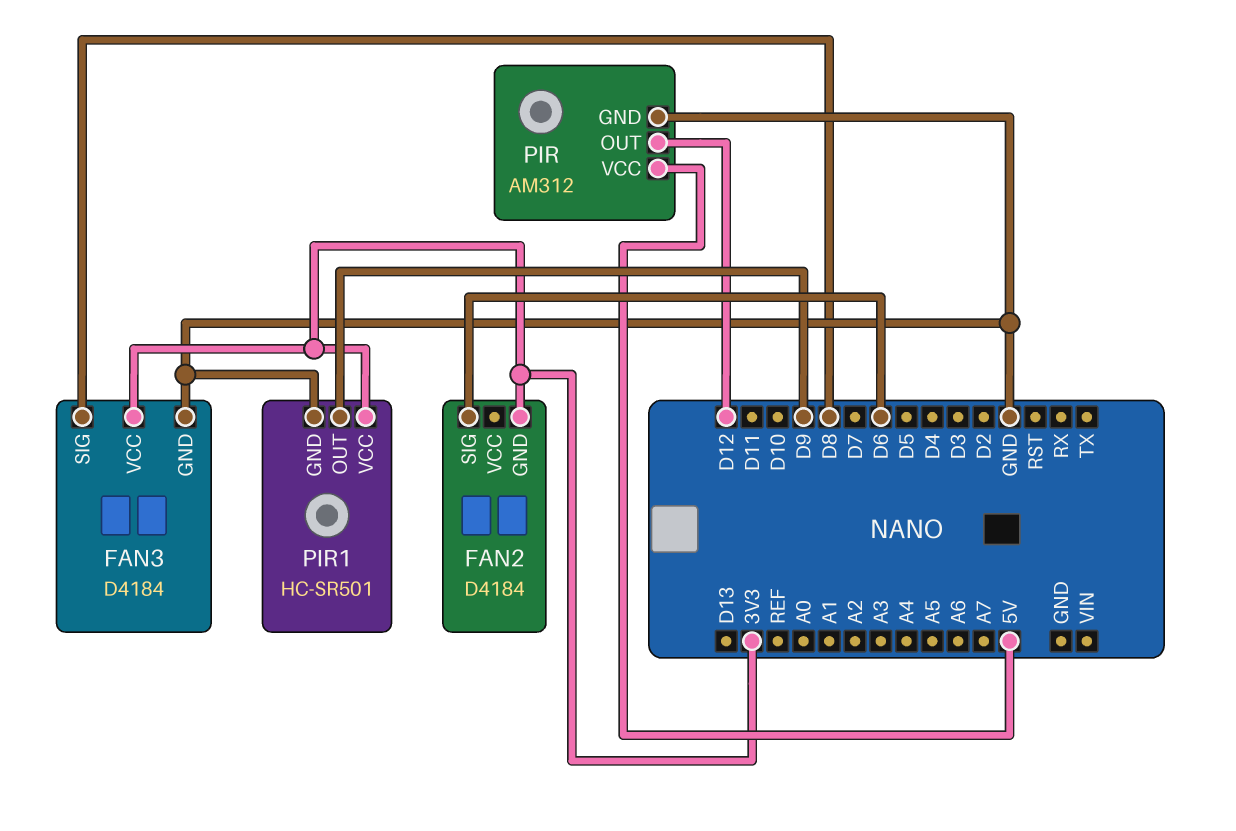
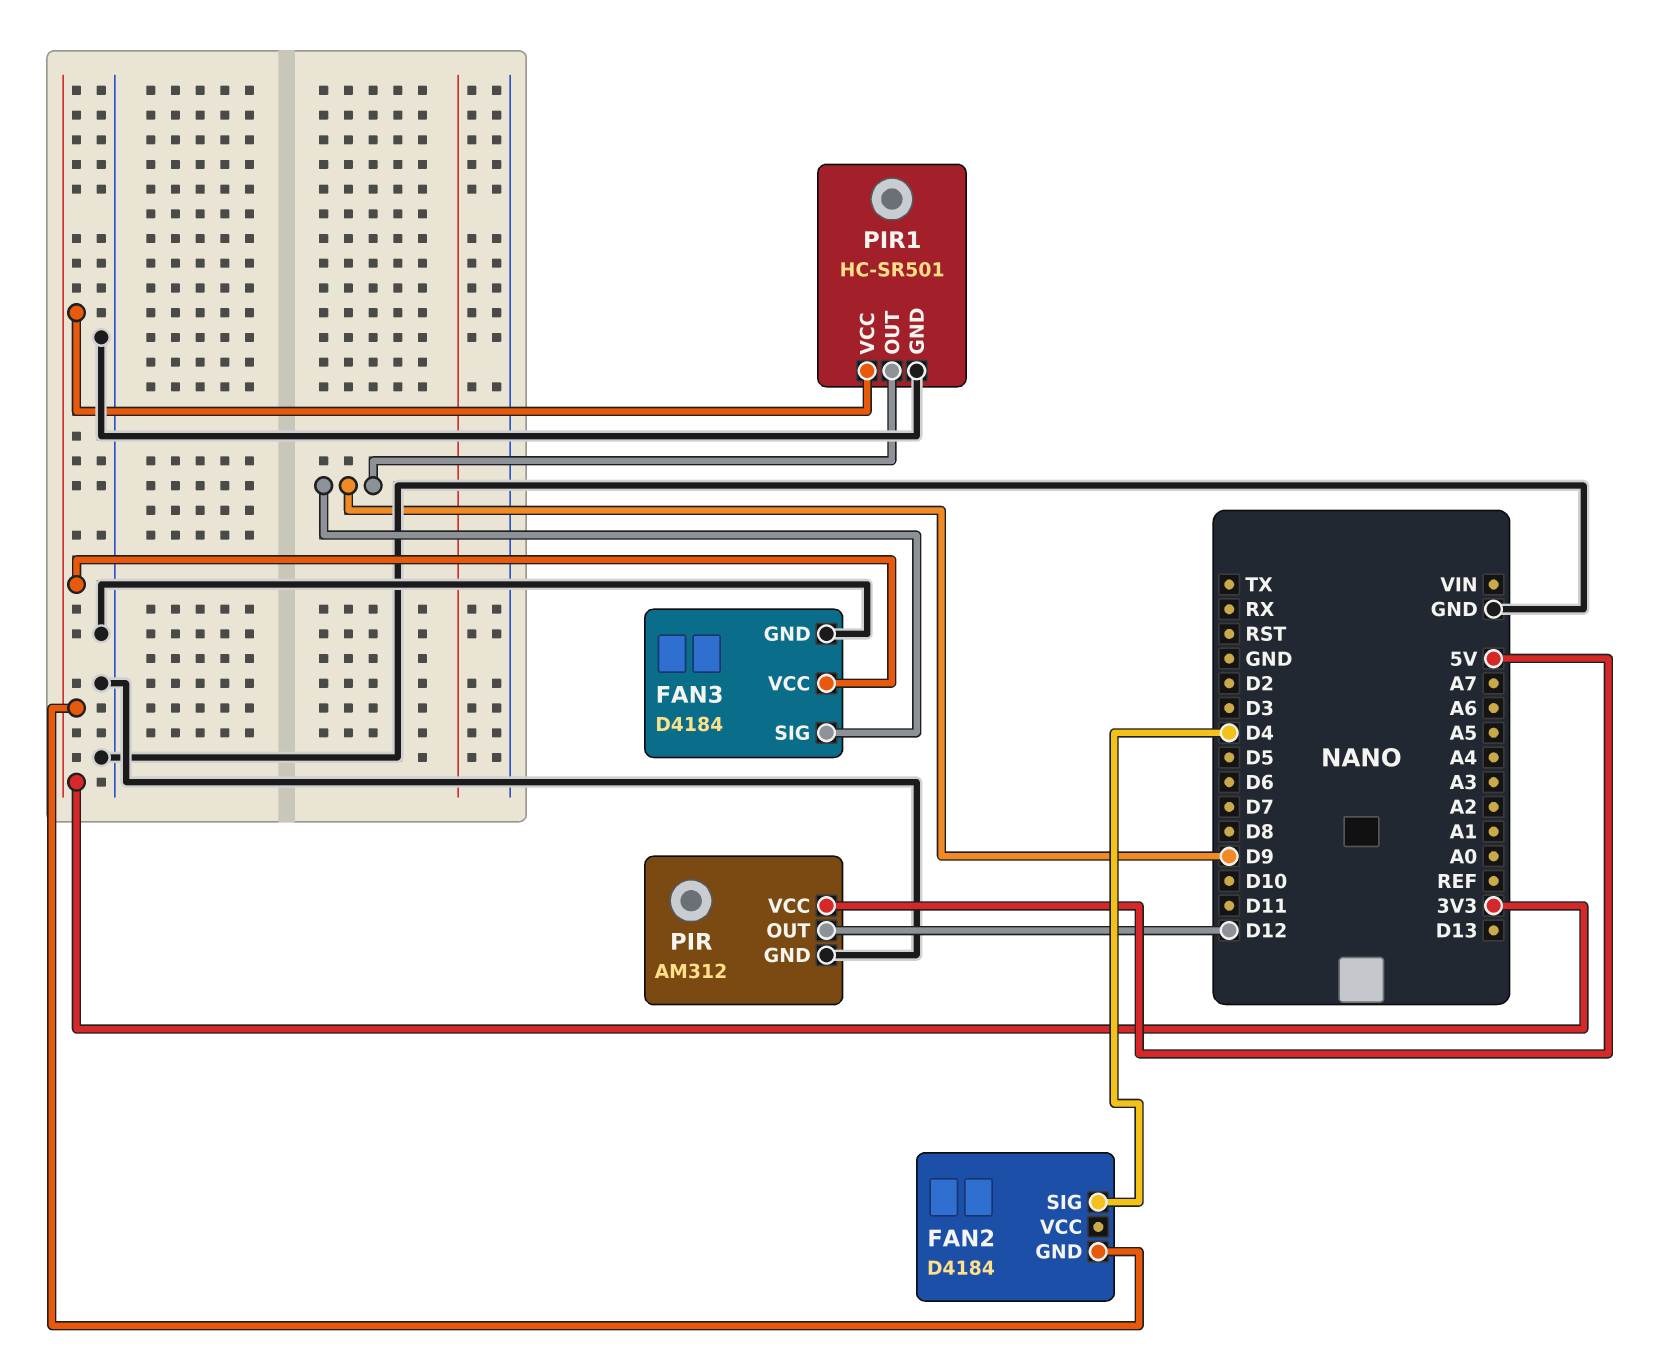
FAN2 pin SIG: D6 -> D4
FAN3 pin SIG: D8 -> D9

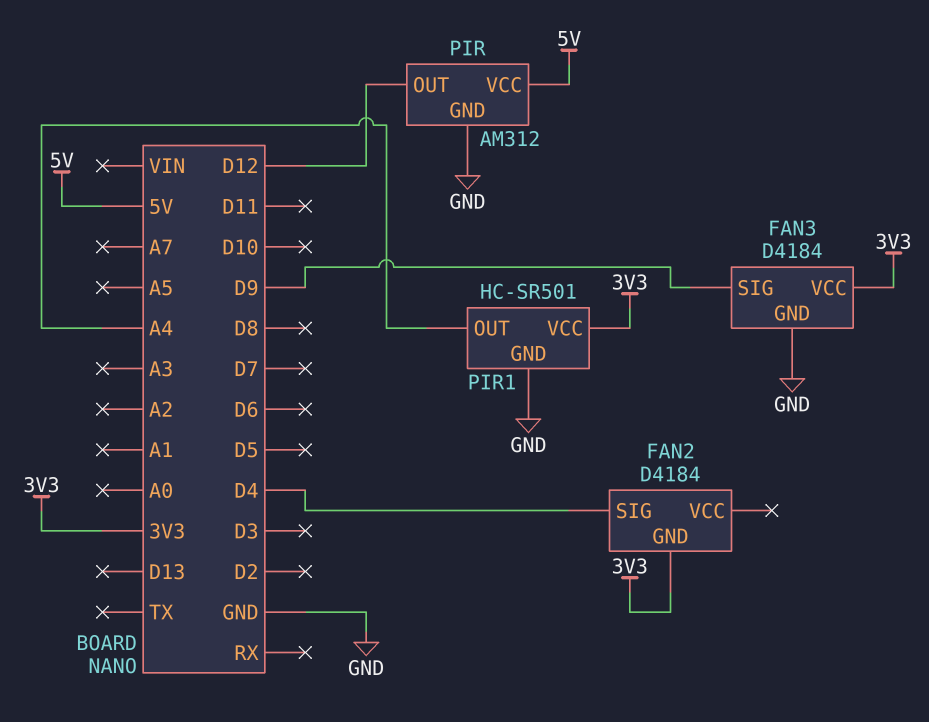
PIR1 pin OUT: D9 -> A4

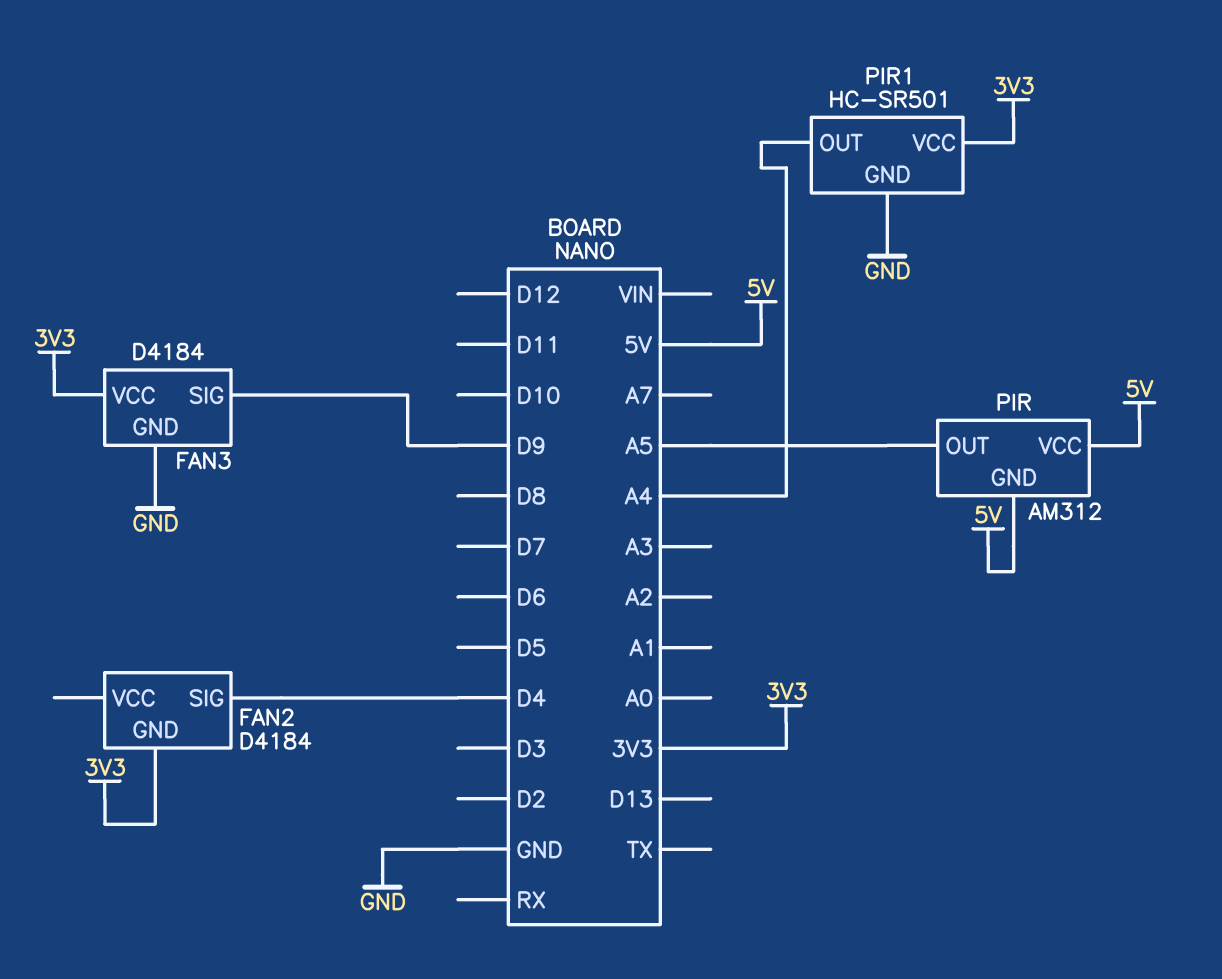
PIR pin GND: GND -> 5V
PIR pin OUT: D12 -> A5

